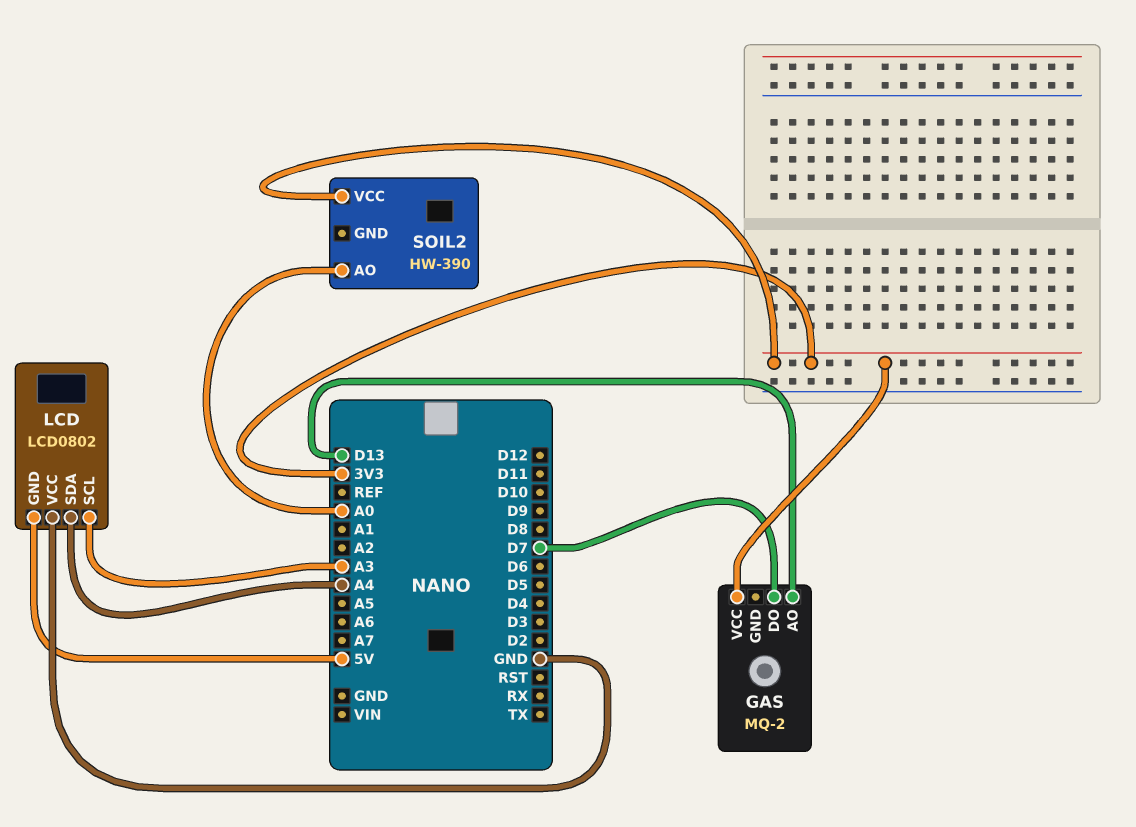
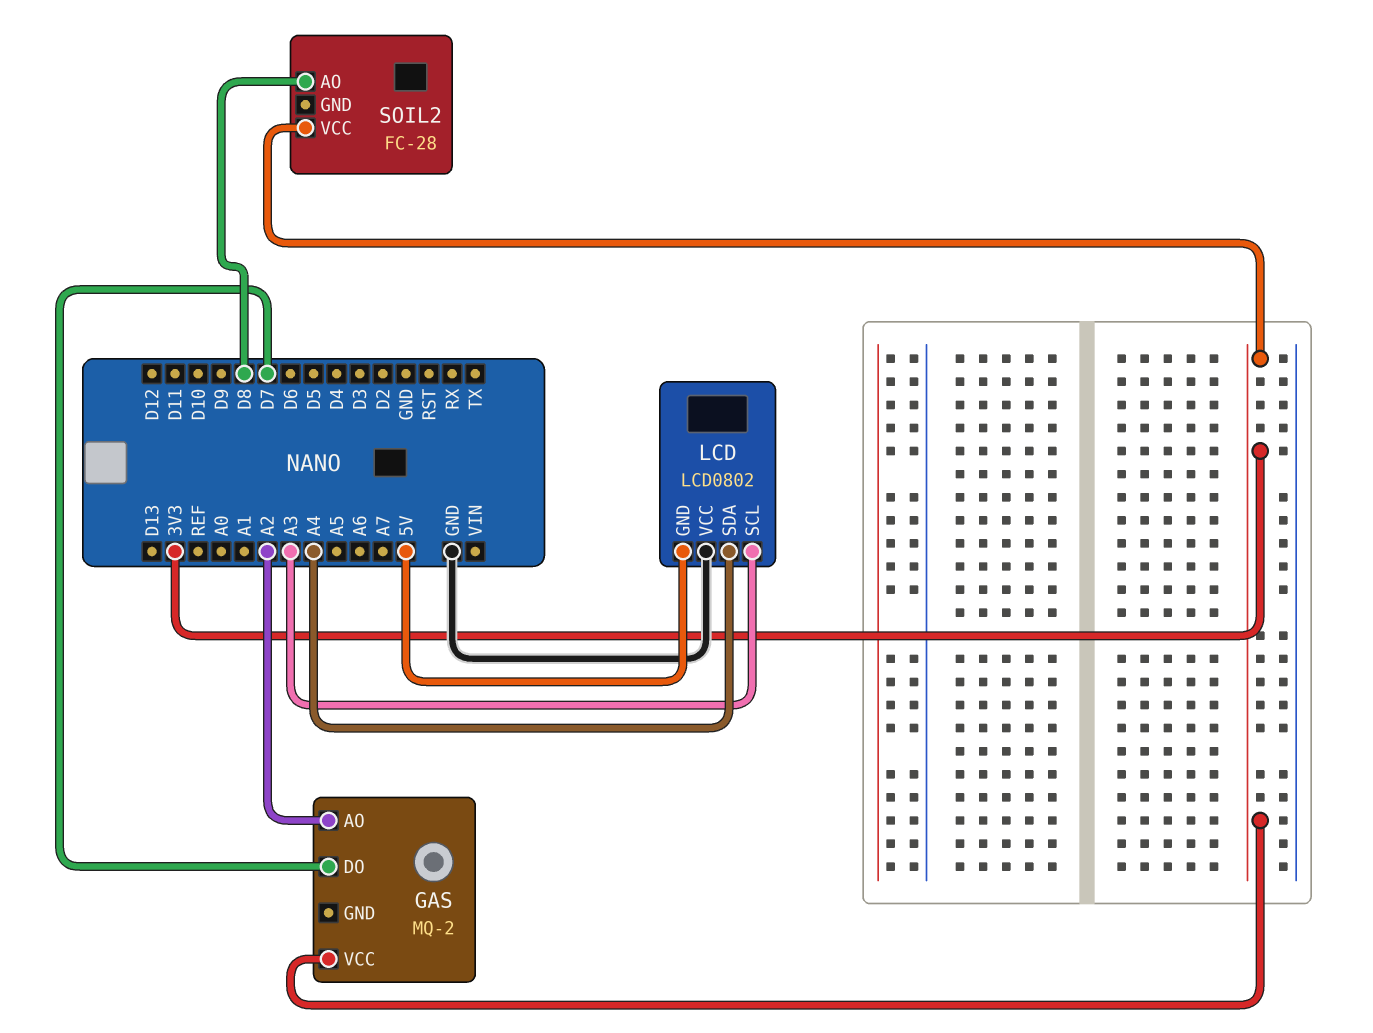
GAS pin AO: D13 -> A2
SOIL2: HW-390 -> FC-28
SOIL2 pin AO: A0 -> D8

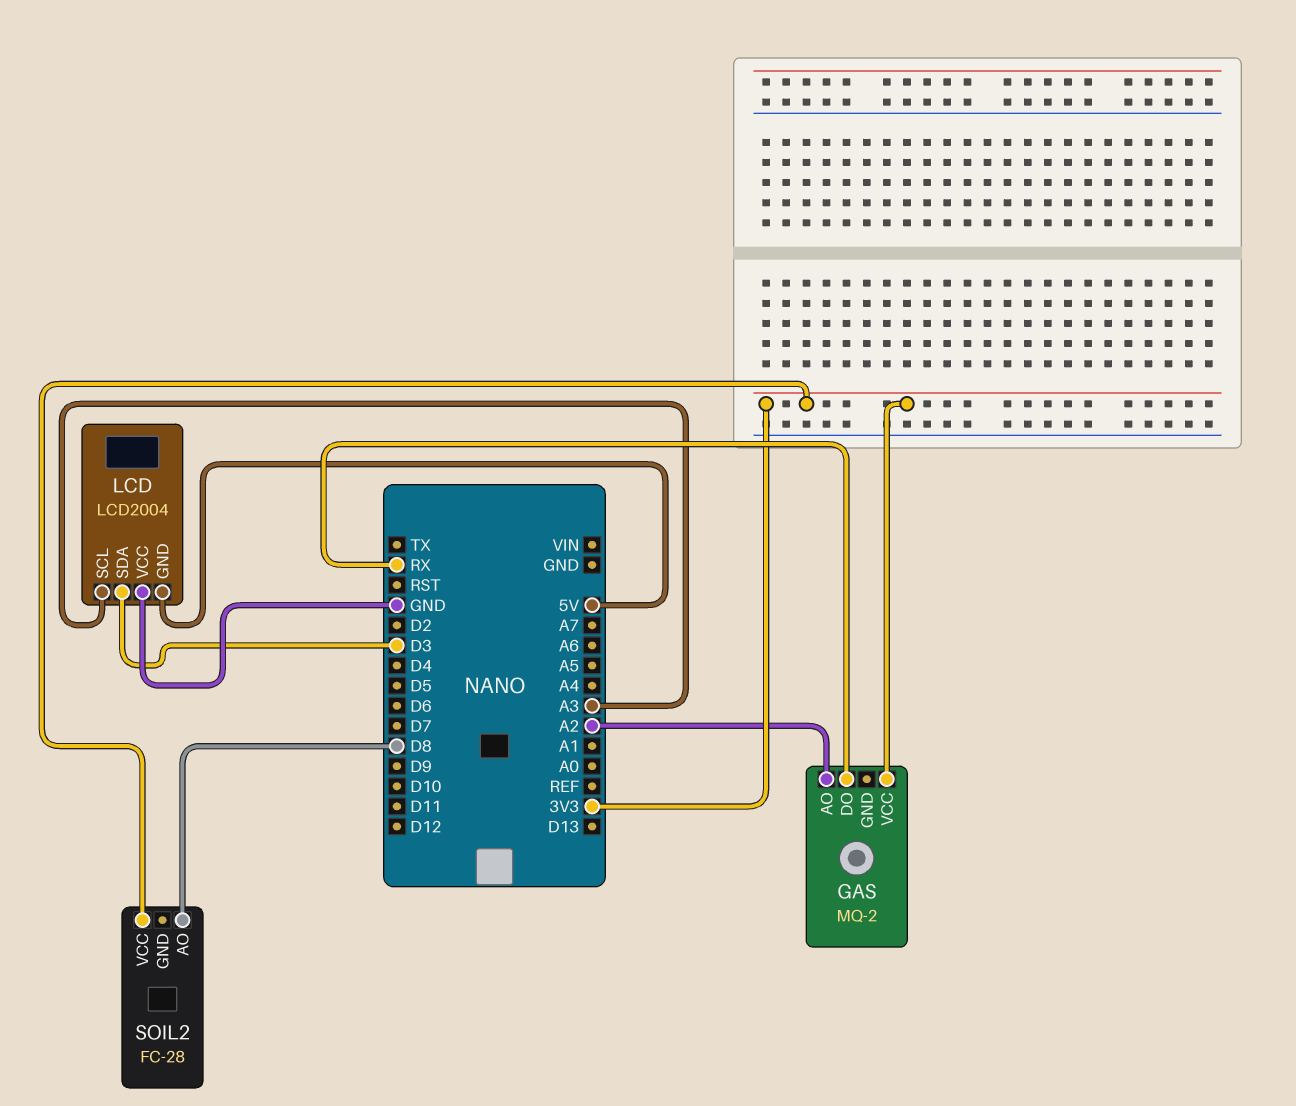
GAS pin DO: D7 -> RX
LCD: LCD0802 -> LCD2004
LCD pin SDA: A4 -> D3

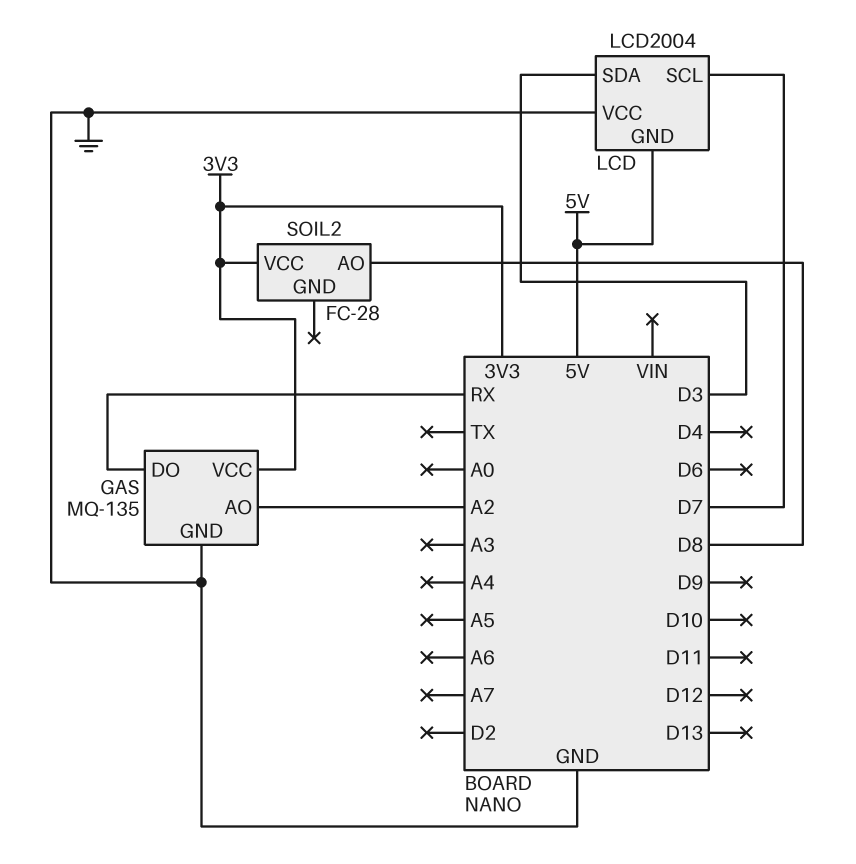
GAS: MQ-2 -> MQ-135
GAS pin GND: none -> GND
LCD pin SCL: A3 -> D7

